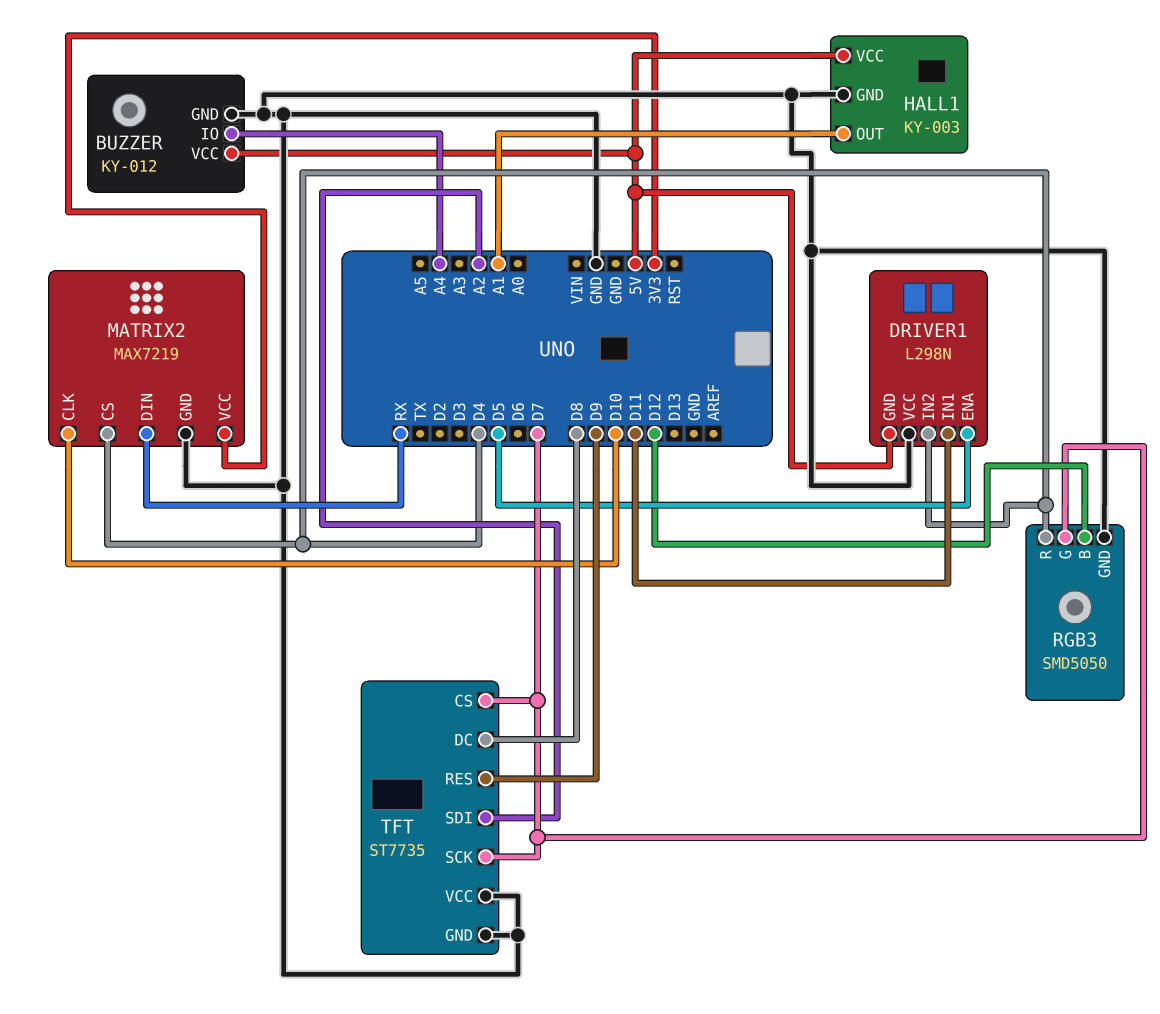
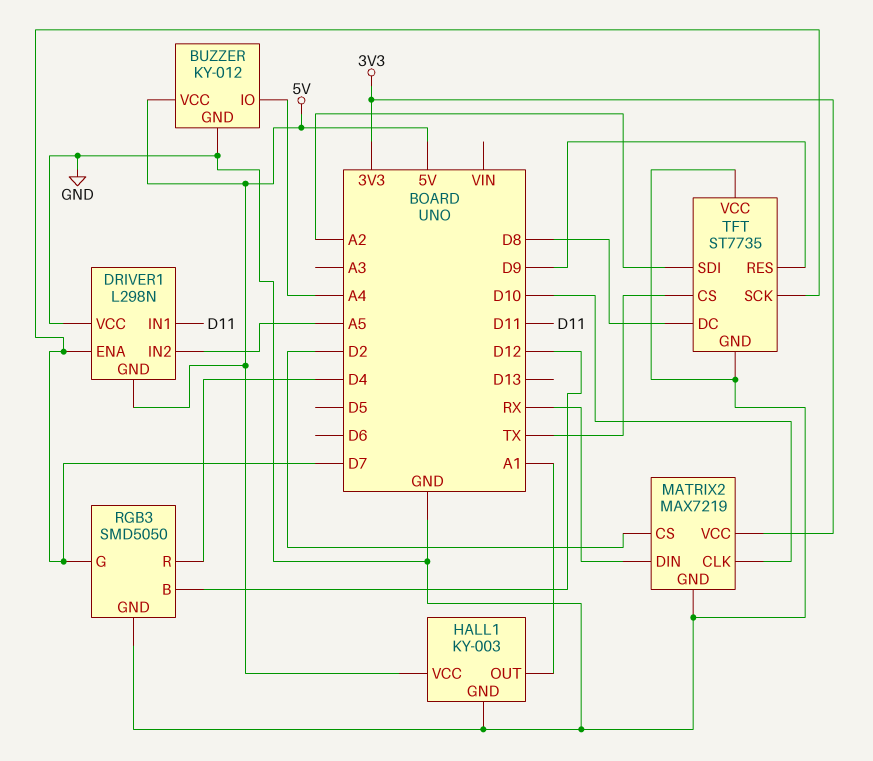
DRIVER1 pin ENA: D5 -> D7
DRIVER1 pin IN2: D4 -> A5
MATRIX2 pin CS: D4 -> D2
TFT pin CS: D7 -> TX

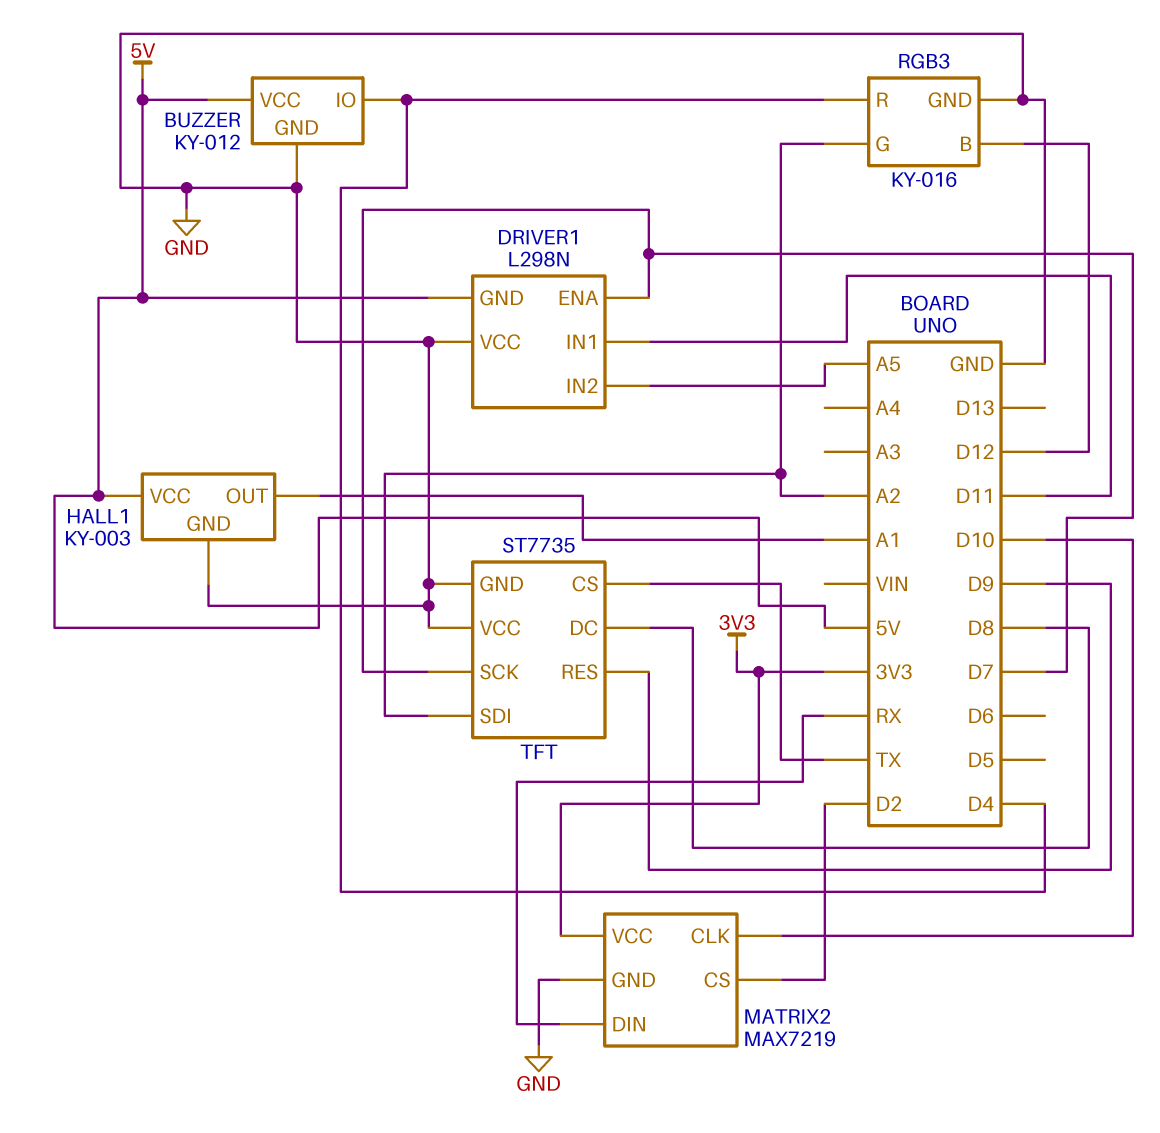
BUZZER pin IO: A4 -> D4
RGB3: SMD5050 -> KY-016
RGB3 pin G: D7 -> A2

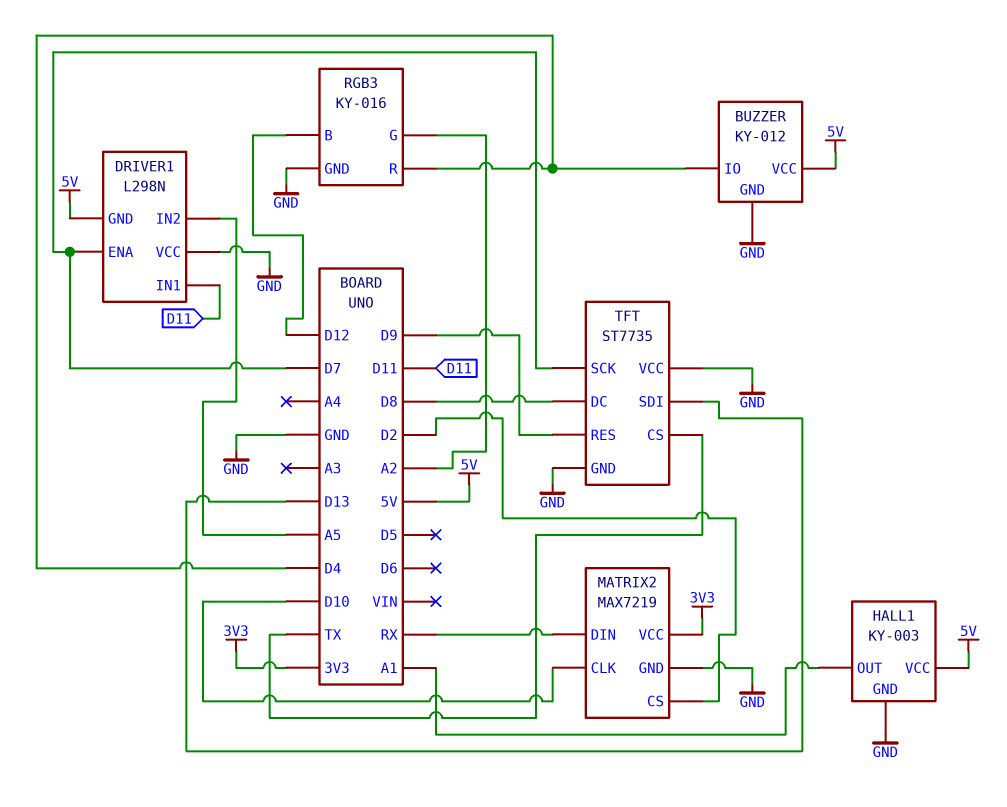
TFT pin SDI: A2 -> D13

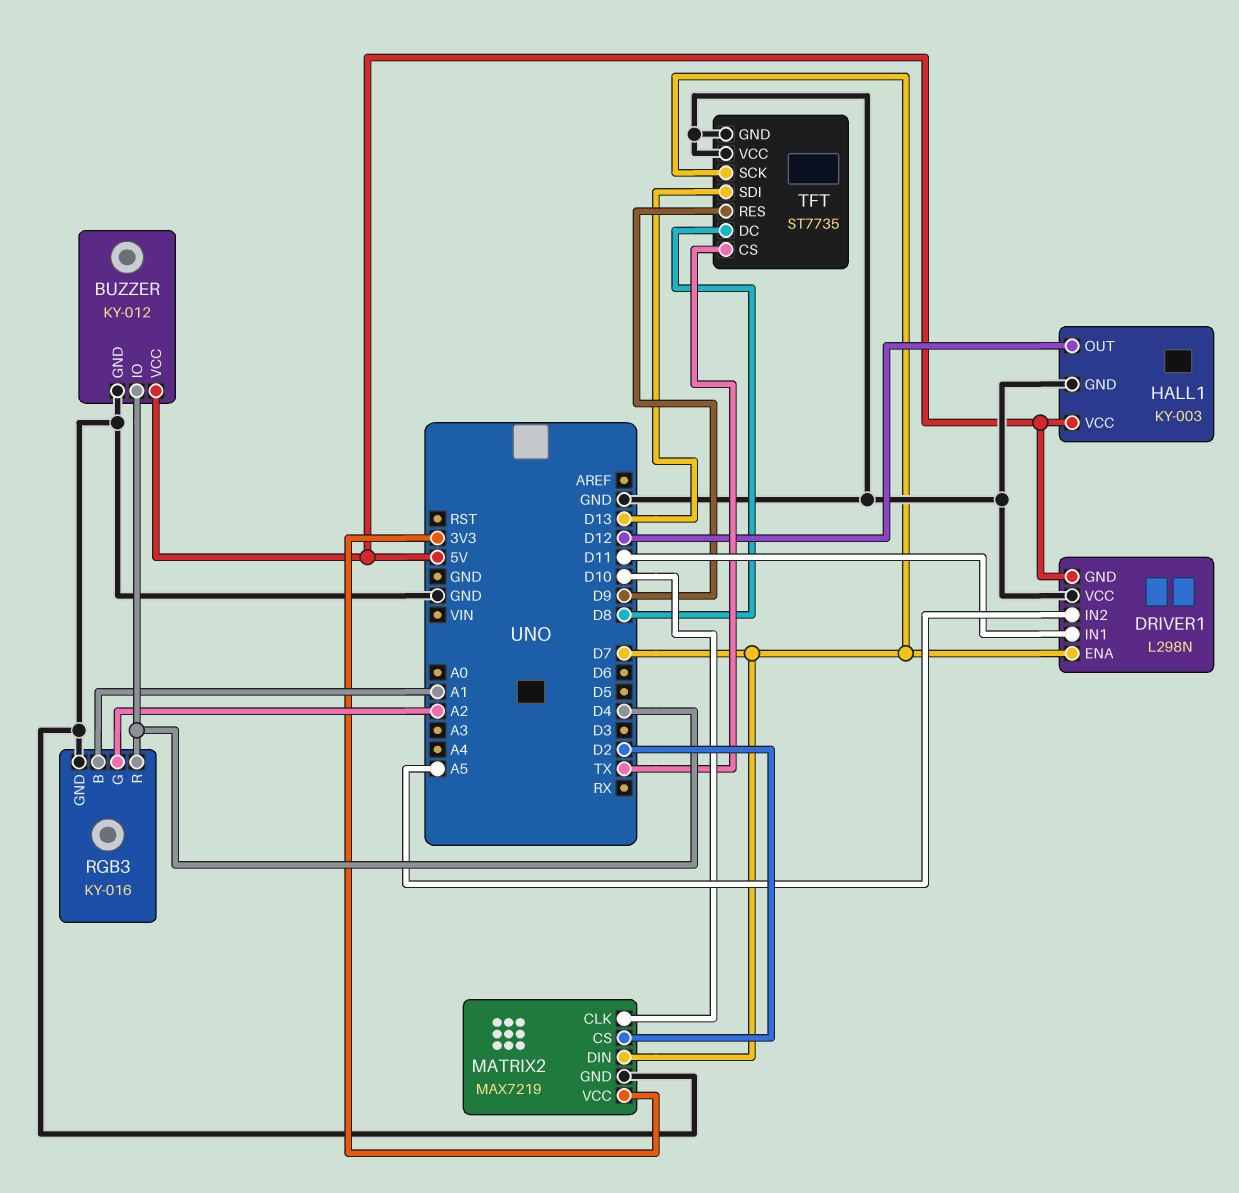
HALL1 pin OUT: A1 -> D12
MATRIX2 pin DIN: RX -> D7
RGB3 pin B: D12 -> A1

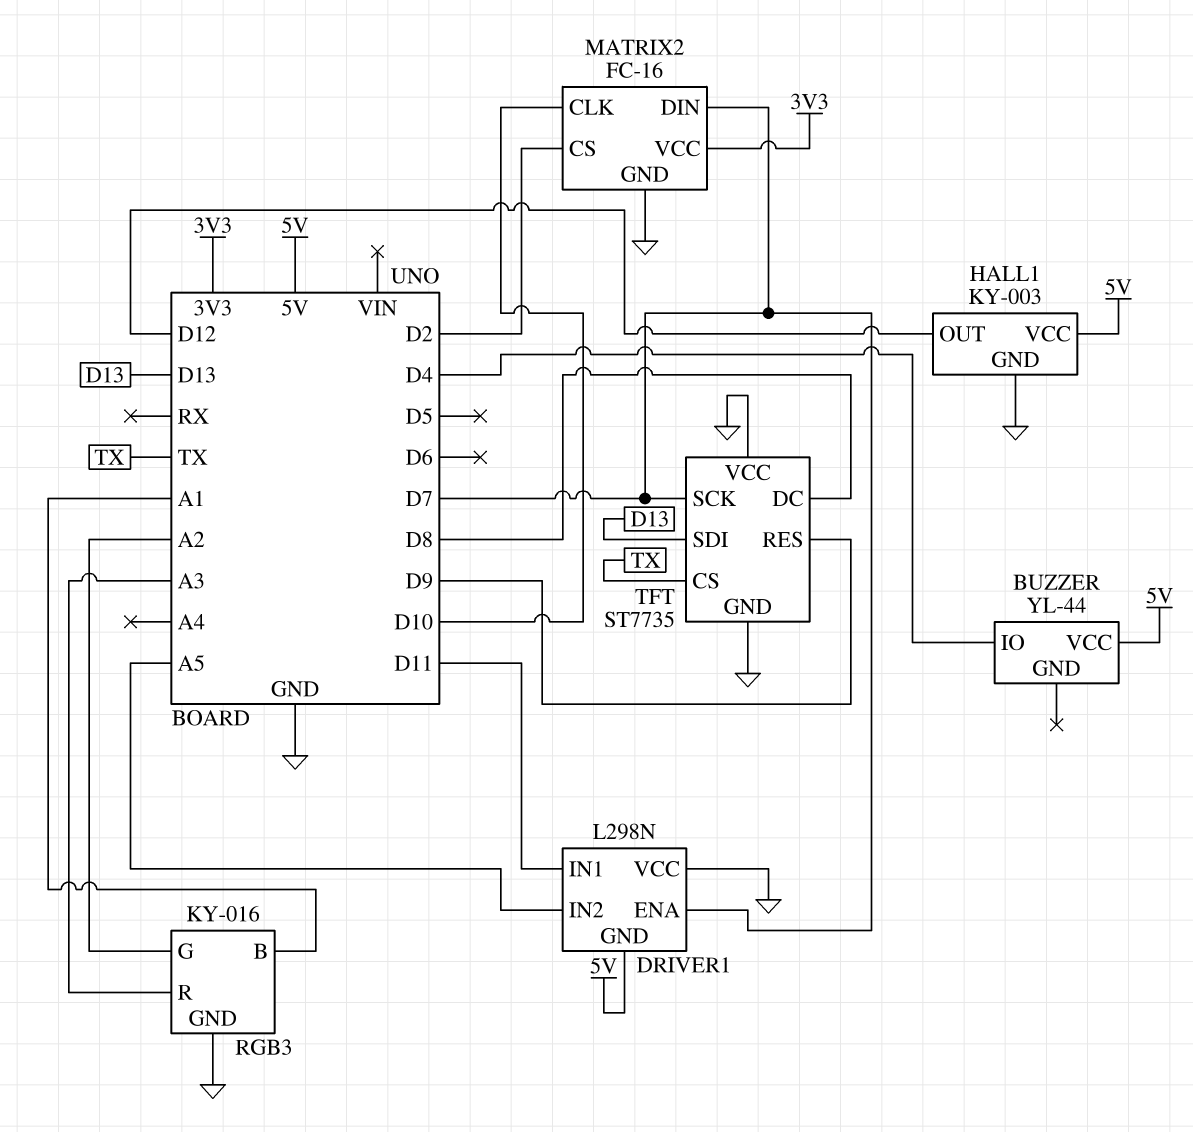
BUZZER: KY-012 -> YL-44
BUZZER pin GND: GND -> none
MATRIX2: MAX7219 -> FC-16
RGB3 pin R: D4 -> A3

